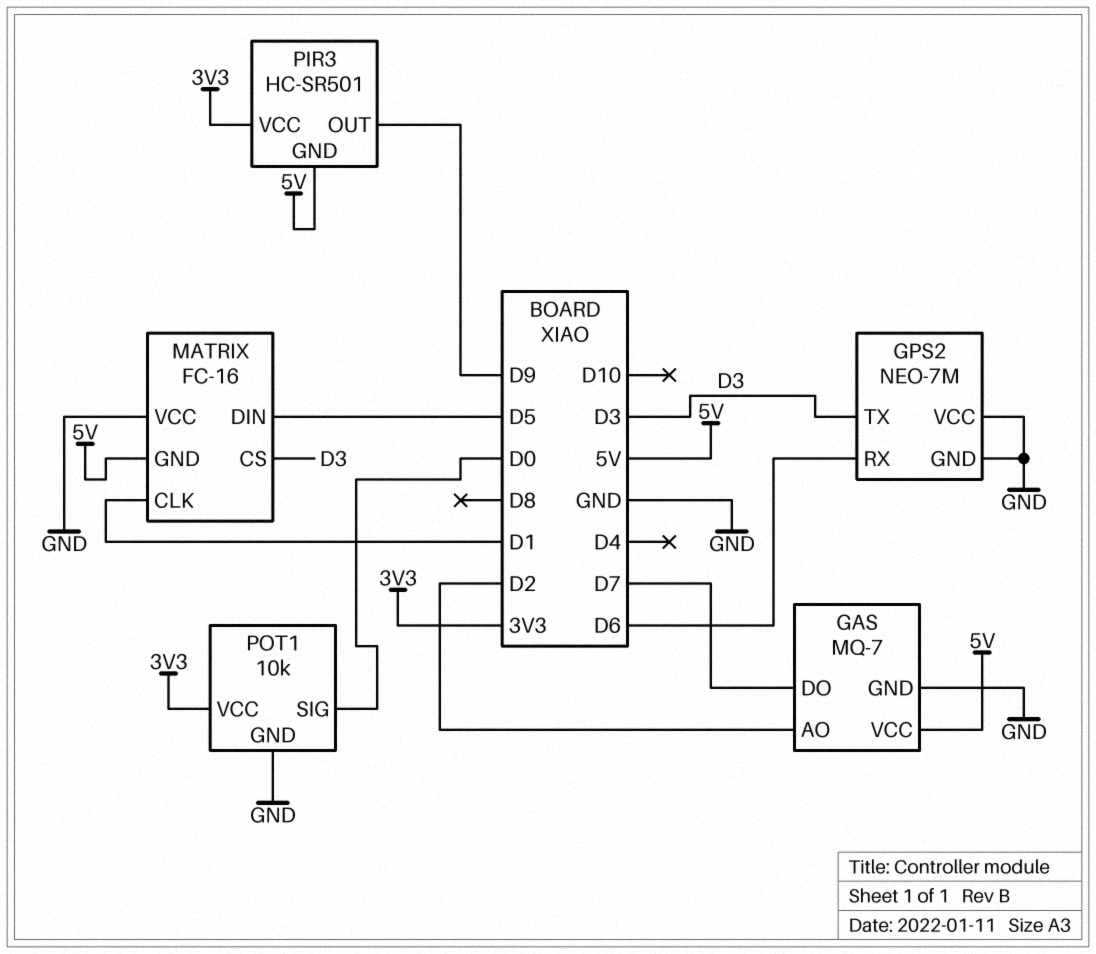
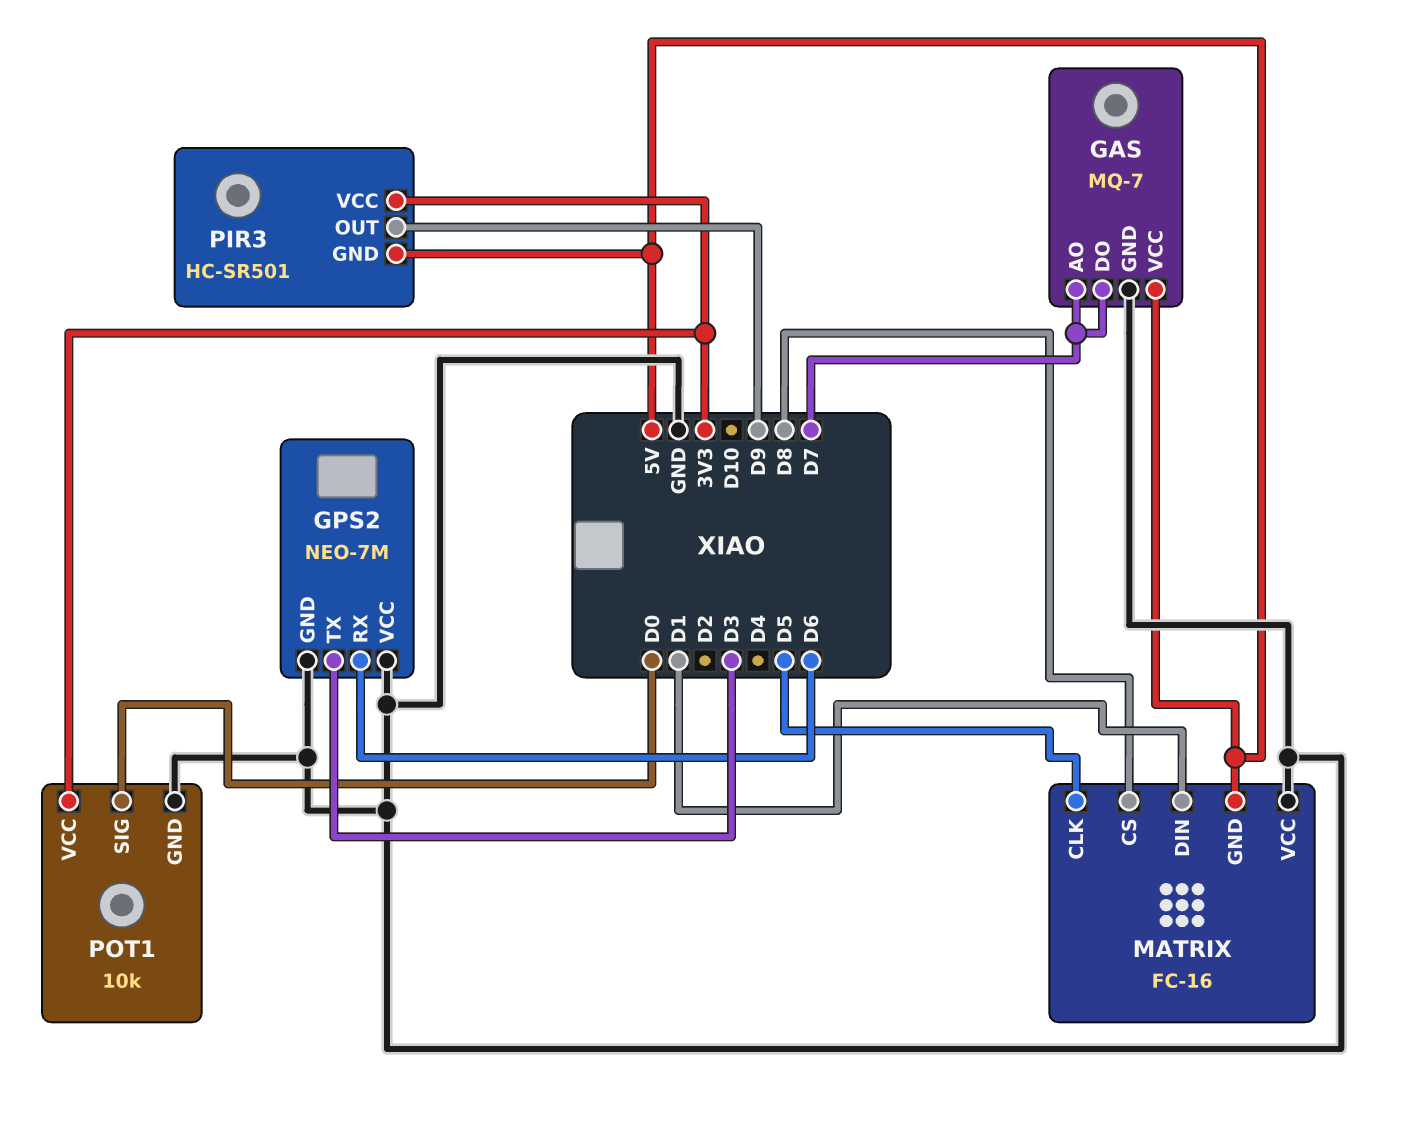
GAS pin AO: D2 -> D7
MATRIX pin CLK: D1 -> D5
MATRIX pin CS: D3 -> D8
MATRIX pin DIN: D5 -> D1

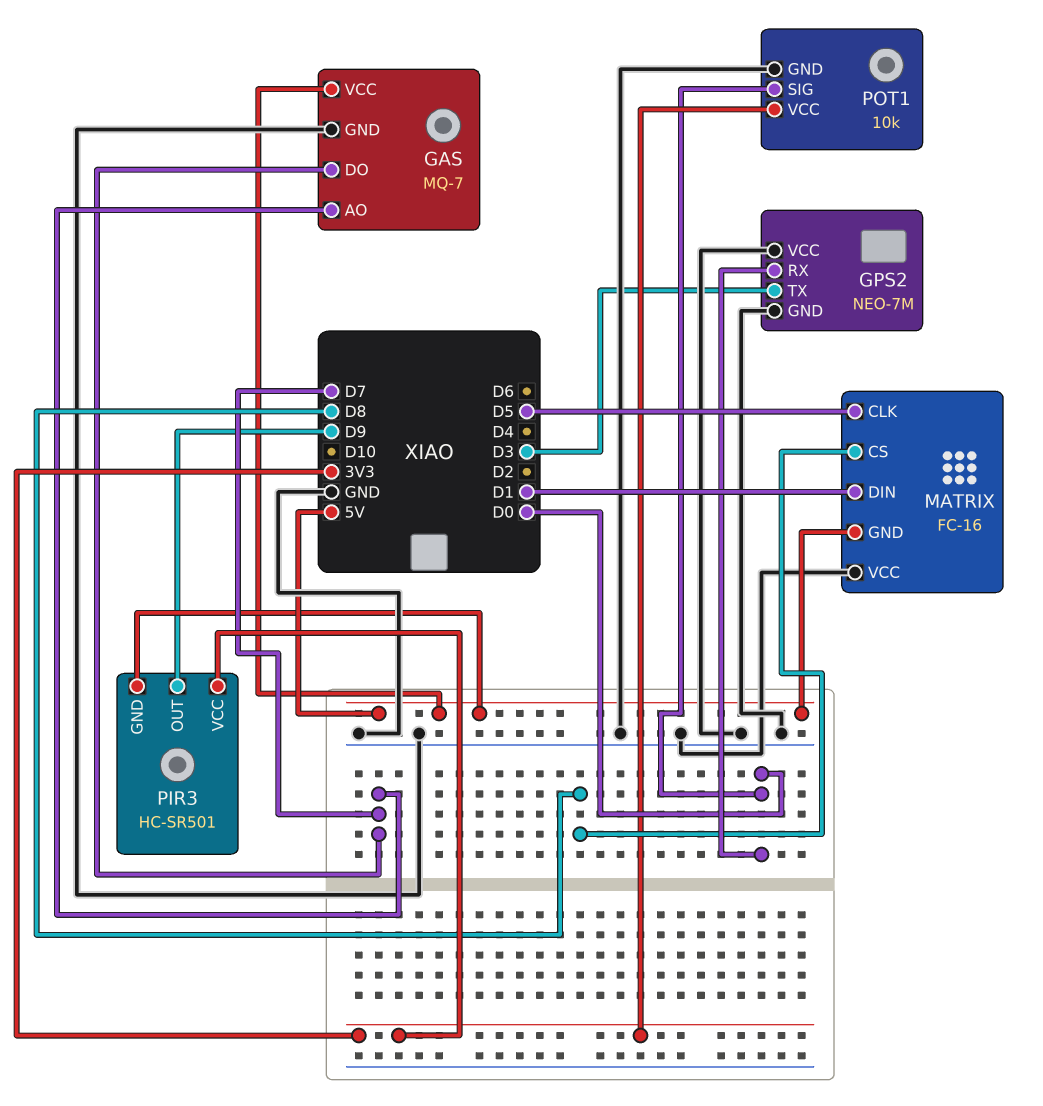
GPS2 pin RX: D6 -> D0

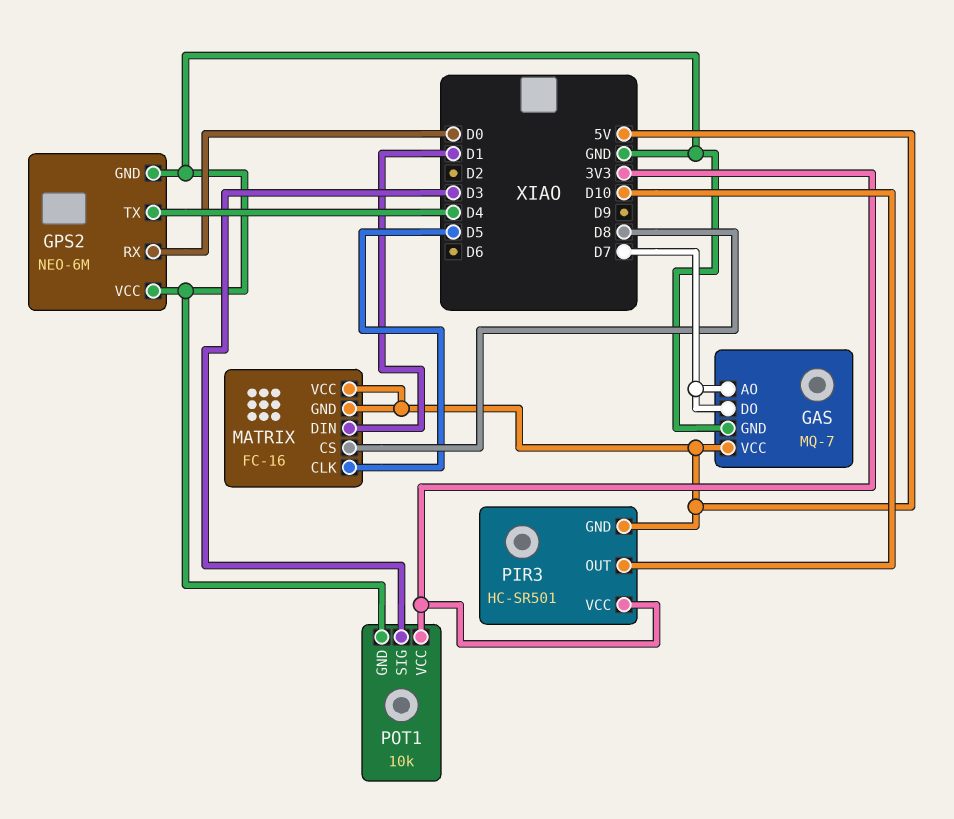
GPS2: NEO-7M -> NEO-6M
GPS2 pin TX: D3 -> D4
MATRIX pin VCC: GND -> 5V
PIR3 pin OUT: D9 -> D10
POT1 pin SIG: D0 -> D3

